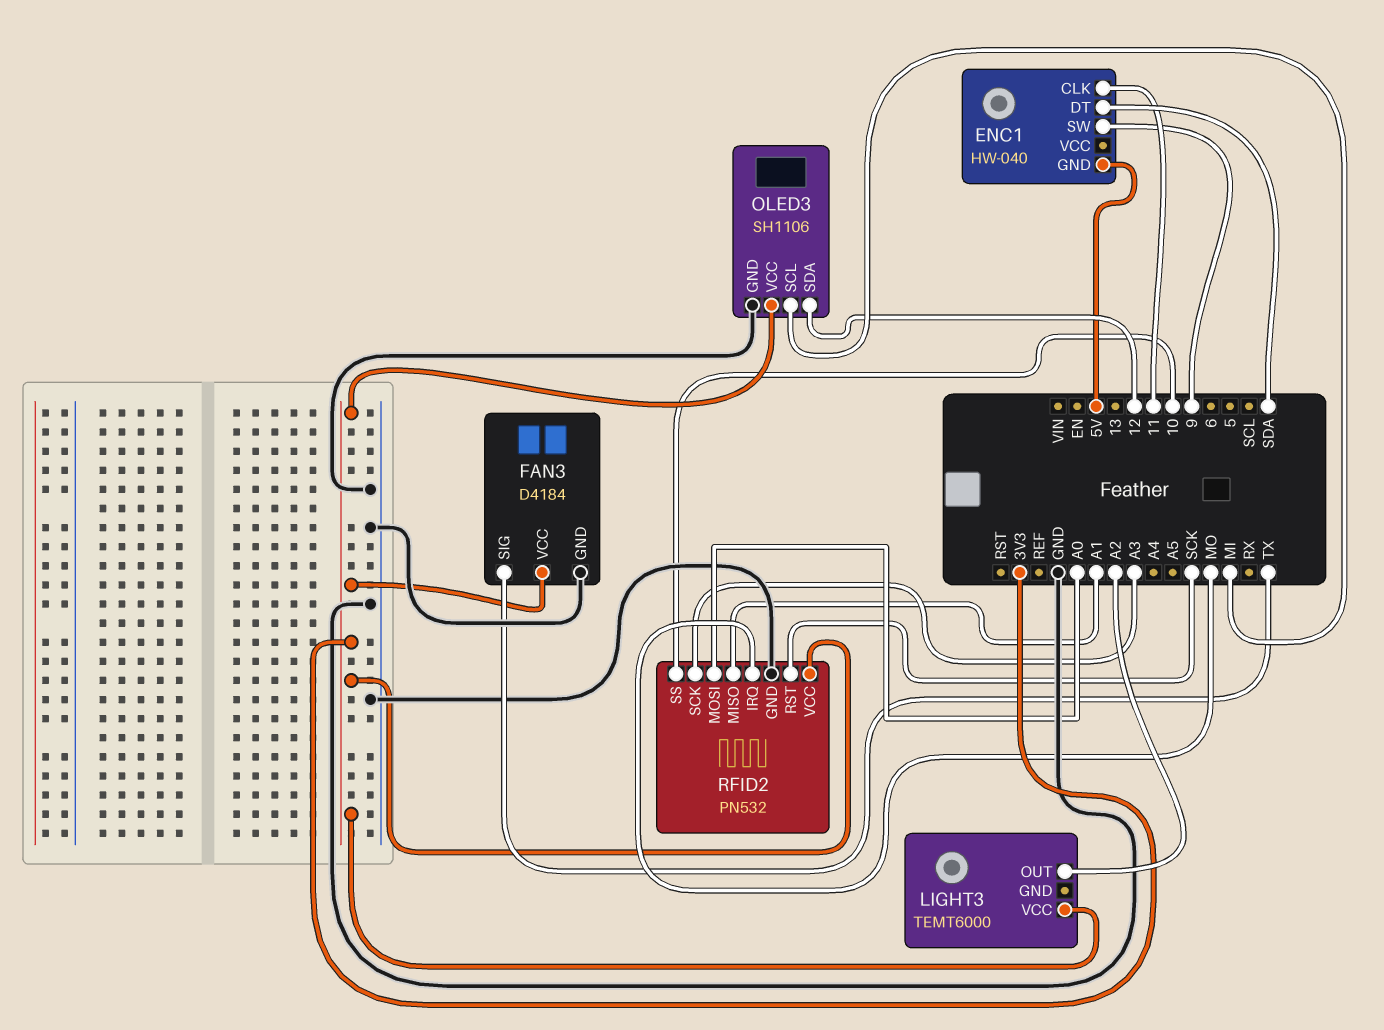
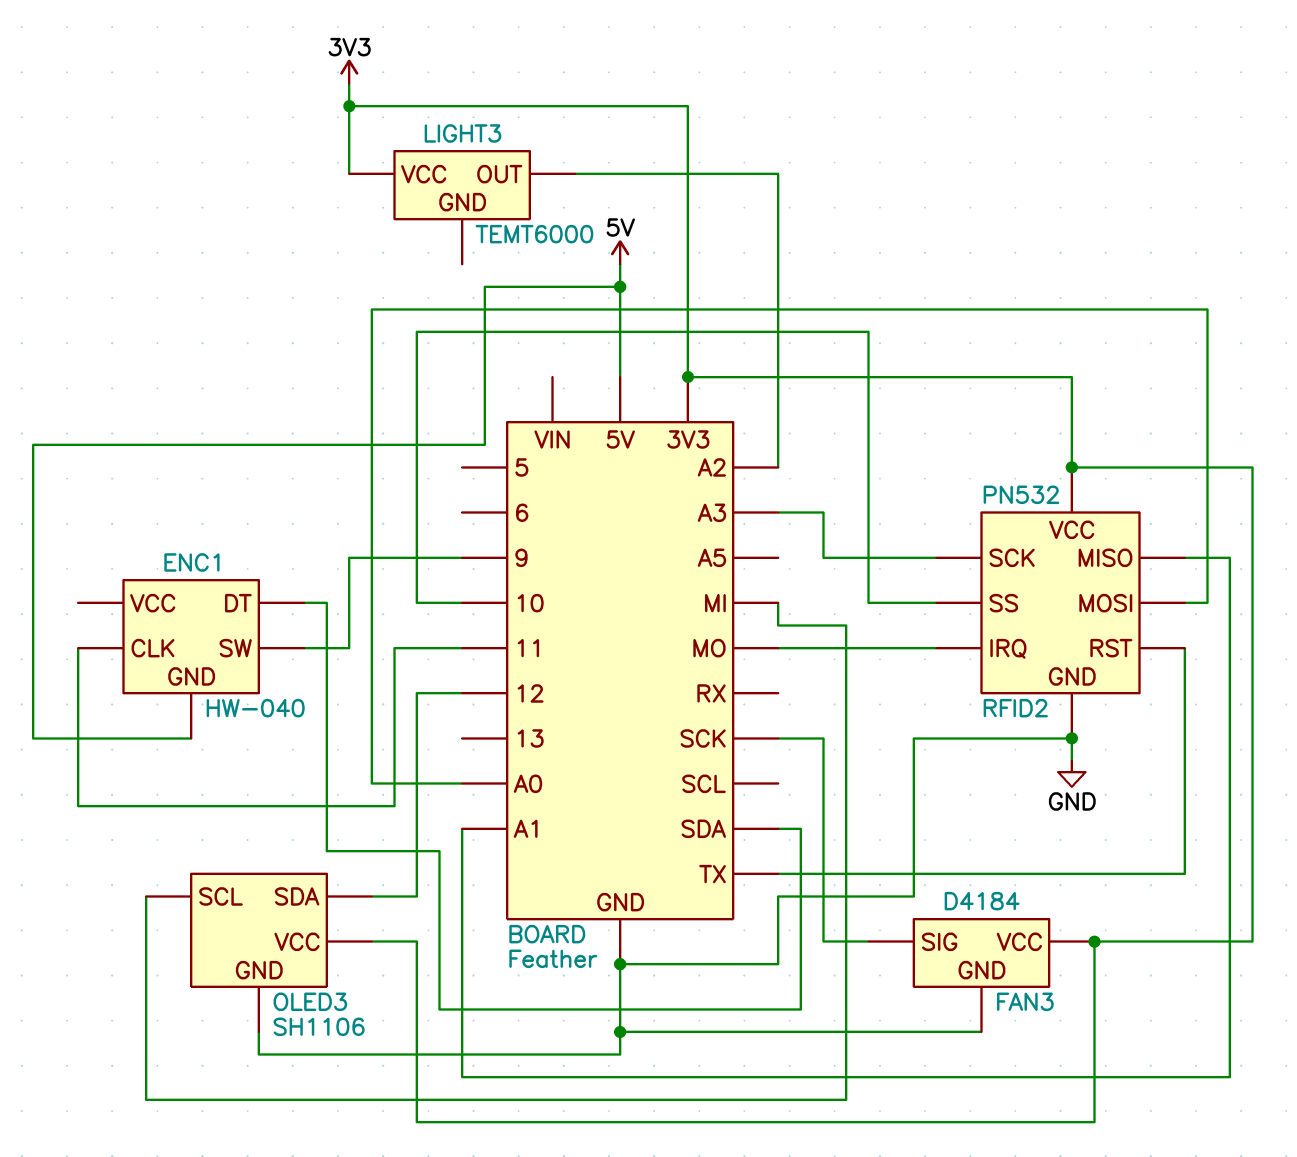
FAN3 pin SIG: TX -> SCK
RFID2 pin RST: SCK -> TX

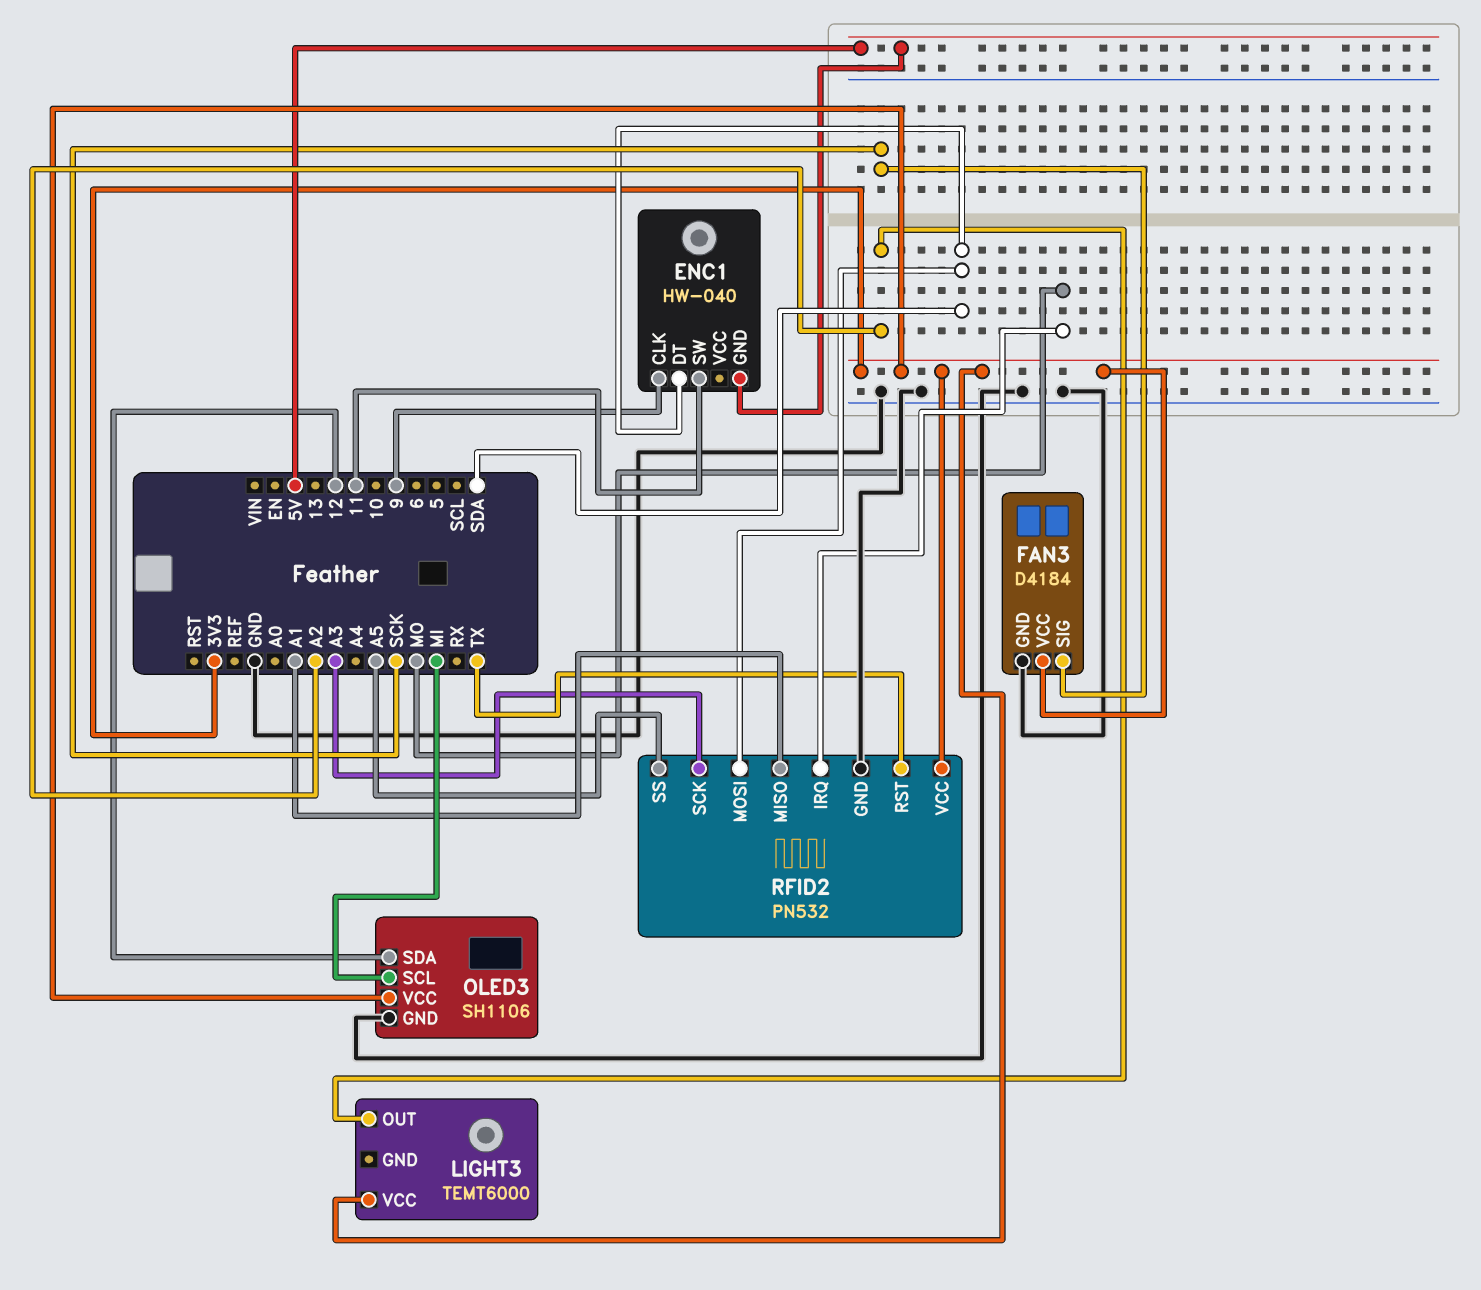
ENC1 pin CLK: 11 -> 9
ENC1 pin SW: 9 -> 11
RFID2 pin MOSI: A0 -> SDA
RFID2 pin SS: 10 -> A5

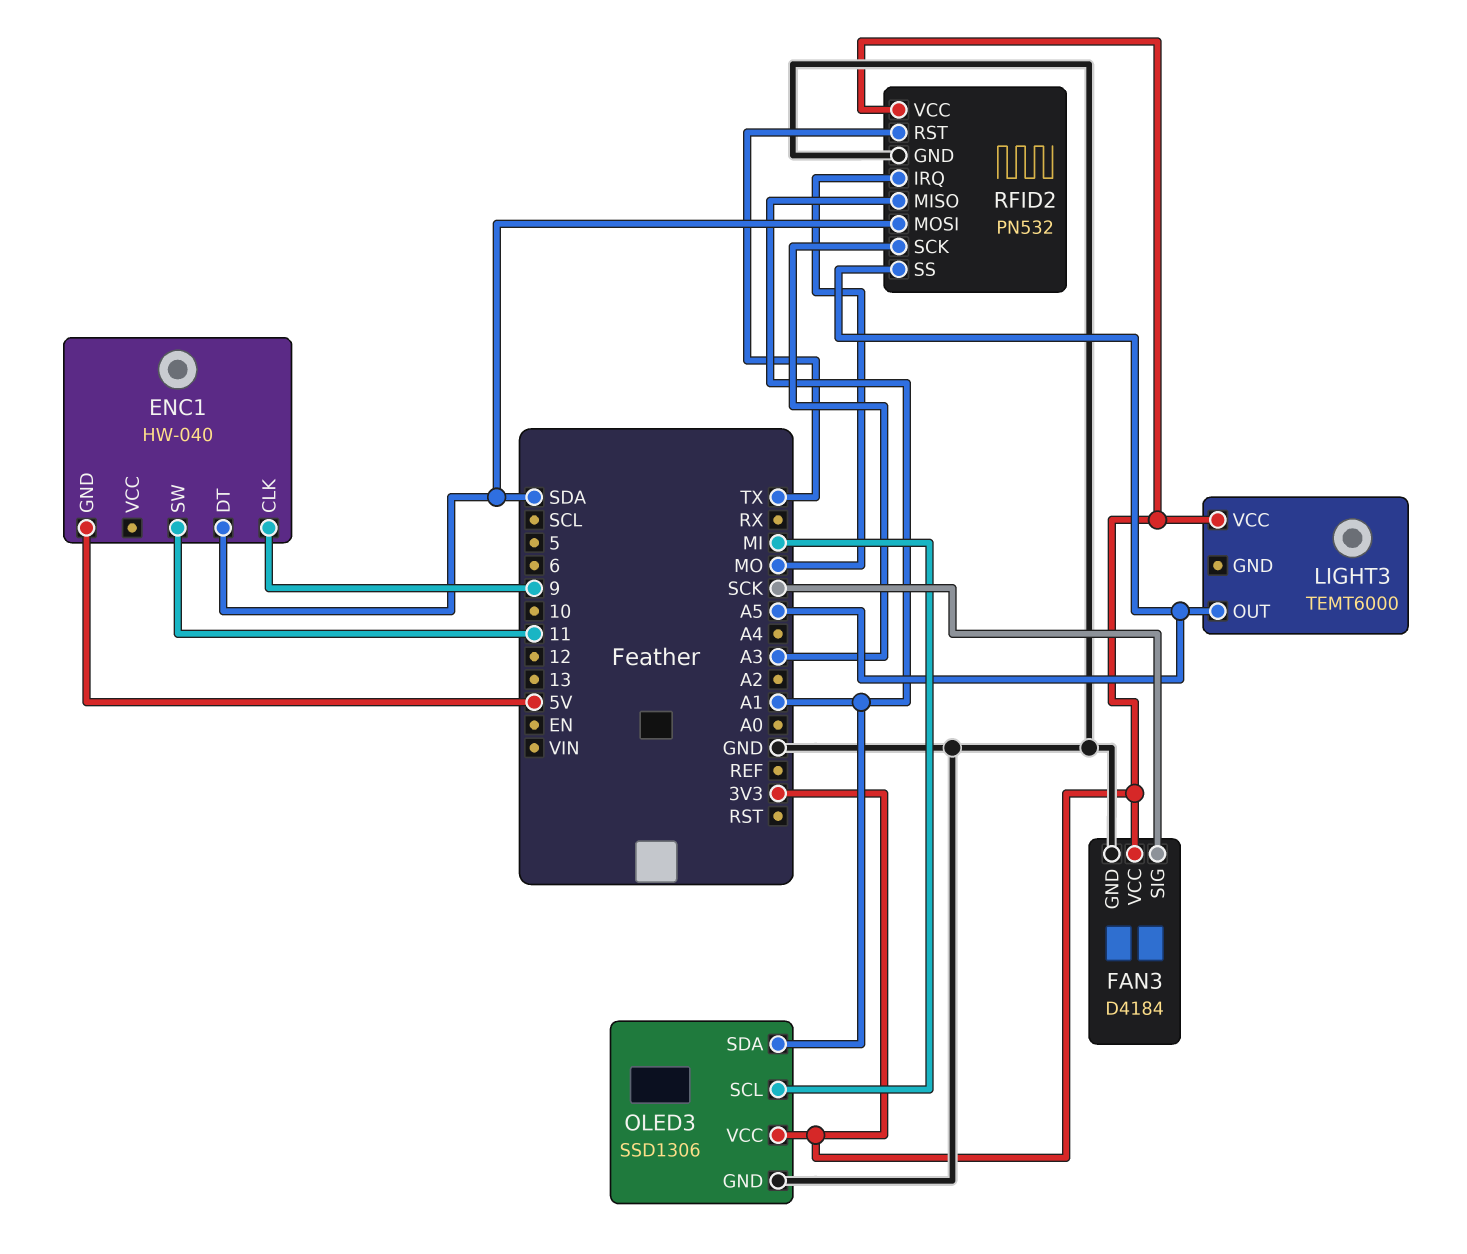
LIGHT3 pin OUT: A2 -> A5
OLED3: SH1106 -> SSD1306
OLED3 pin SDA: 12 -> A1

